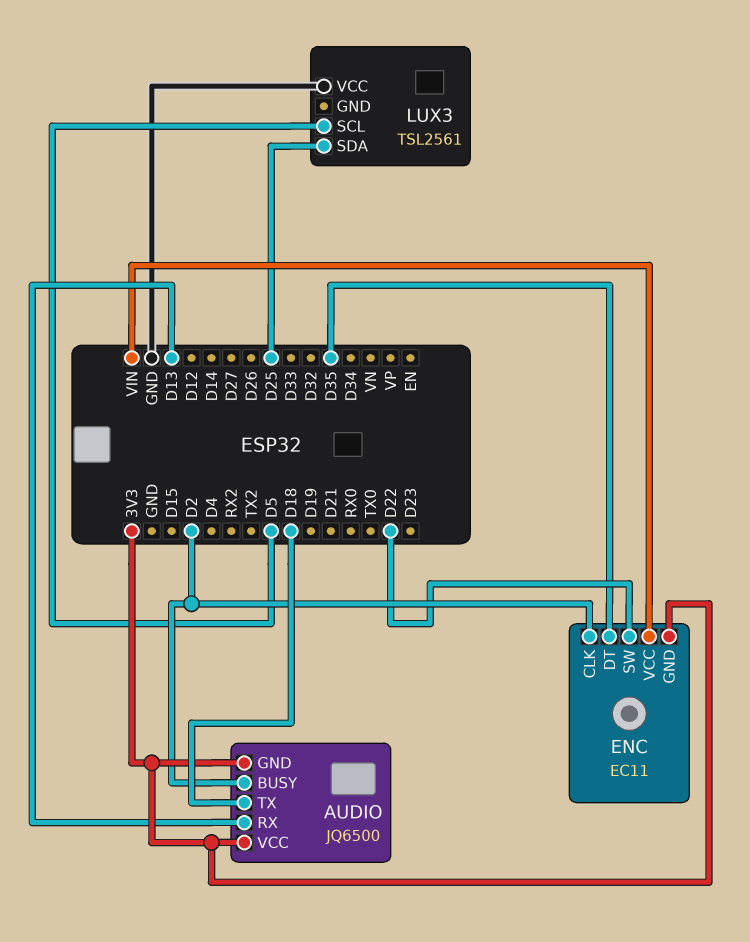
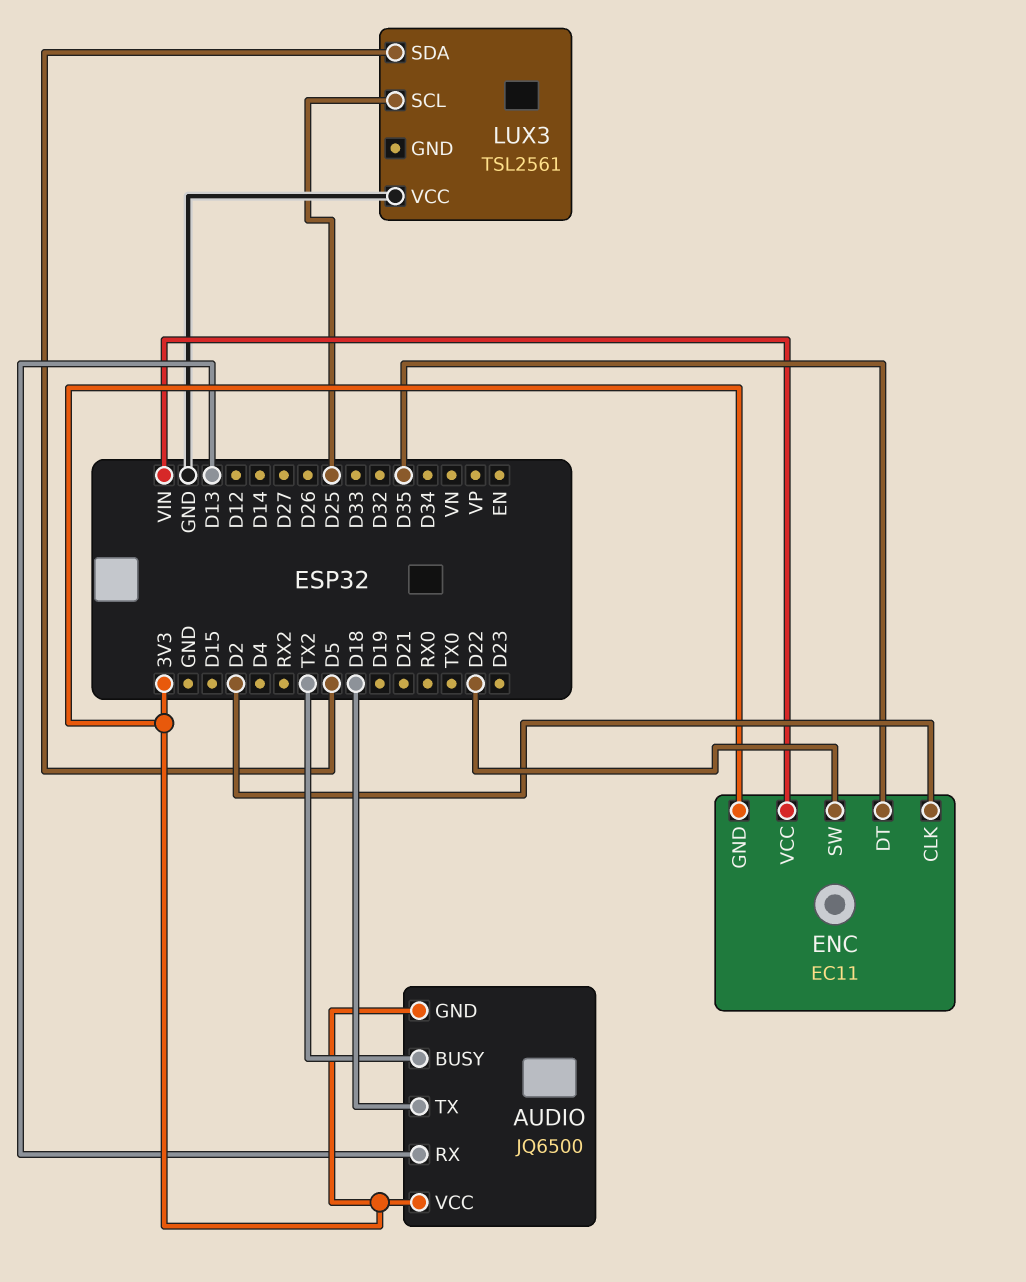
AUDIO pin BUSY: D2 -> TX2
LUX3 pin SCL: D5 -> D25
LUX3 pin SDA: D25 -> D5

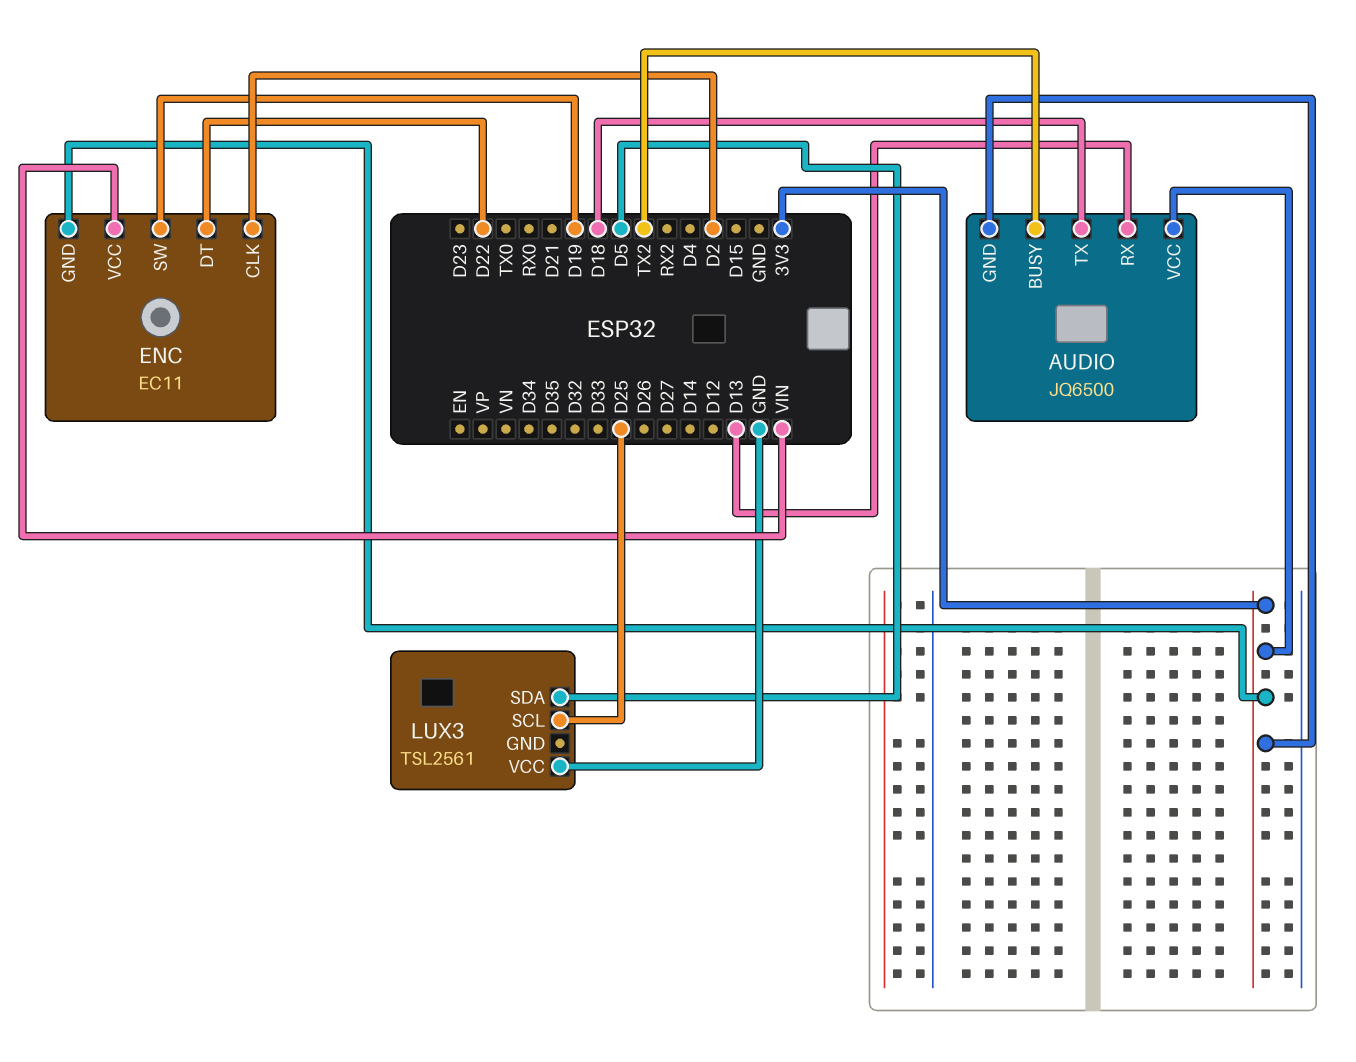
ENC pin DT: D35 -> D22
ENC pin SW: D22 -> D19

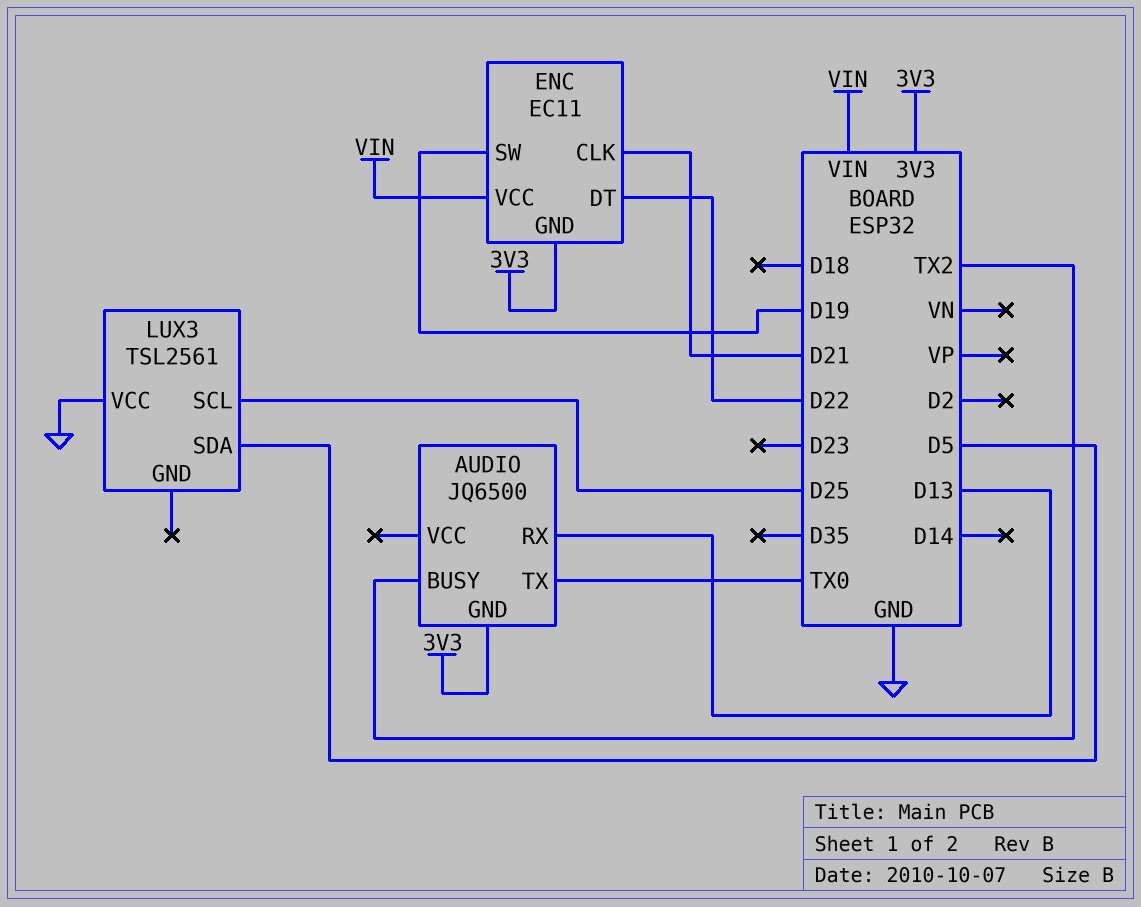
AUDIO pin TX: D18 -> TX0
AUDIO pin VCC: 3V3 -> none
ENC pin CLK: D2 -> D21

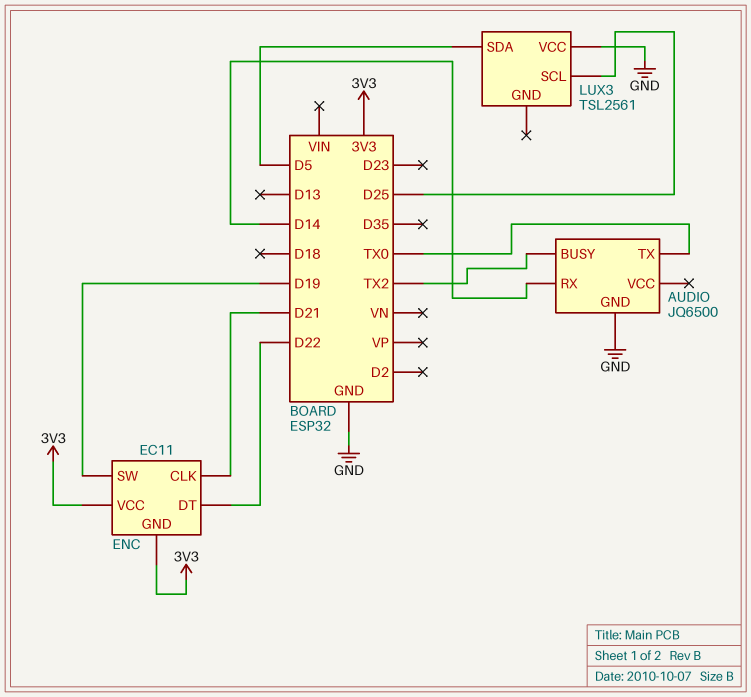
AUDIO pin GND: 3V3 -> GND
AUDIO pin RX: D13 -> D14
ENC pin VCC: VIN -> 3V3

